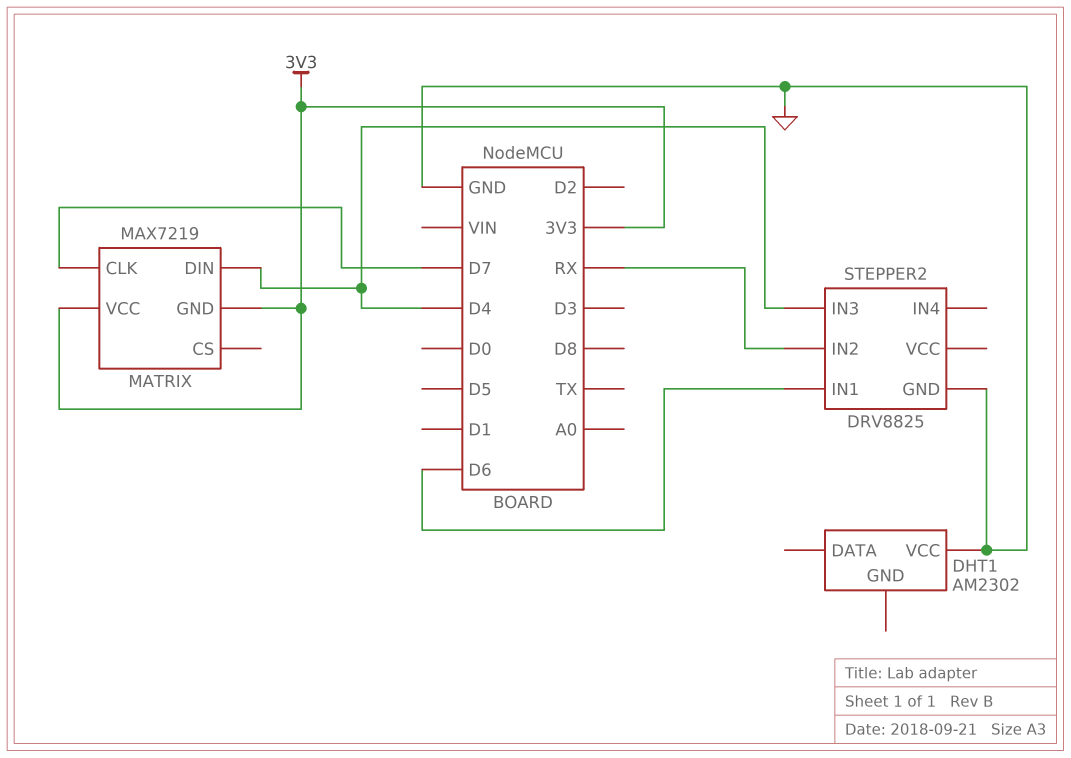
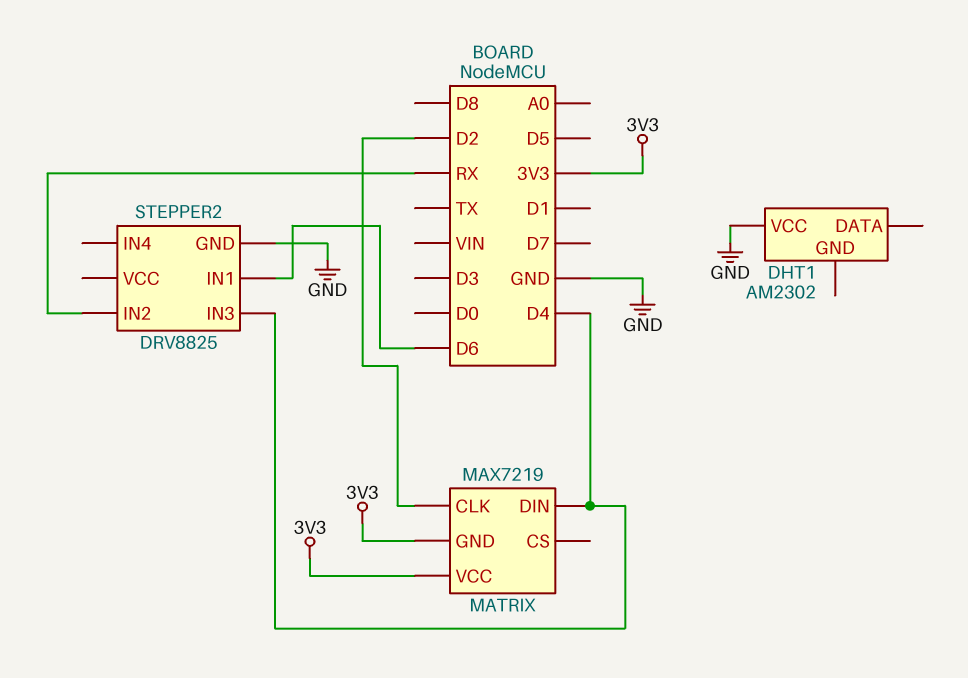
MATRIX pin CLK: D7 -> D2

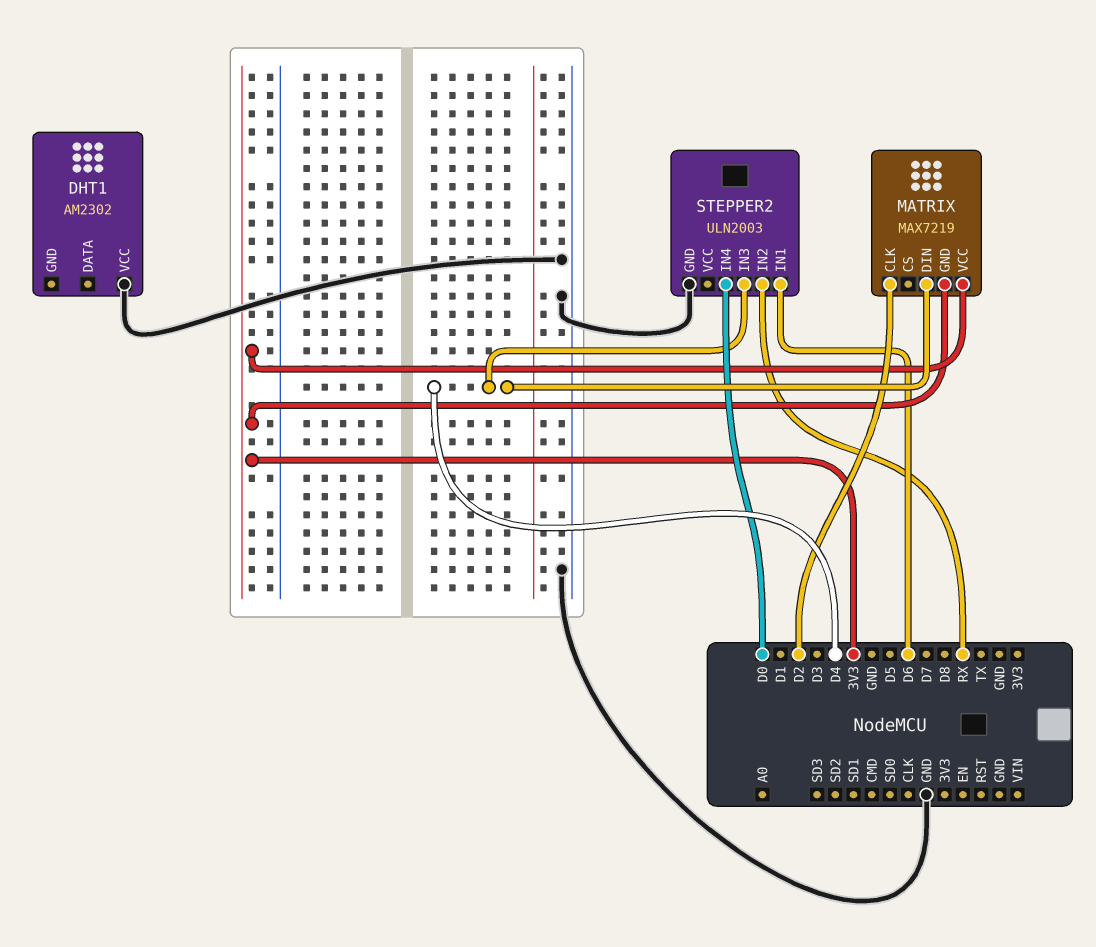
STEPPER2: DRV8825 -> ULN2003
STEPPER2 pin IN4: none -> D0

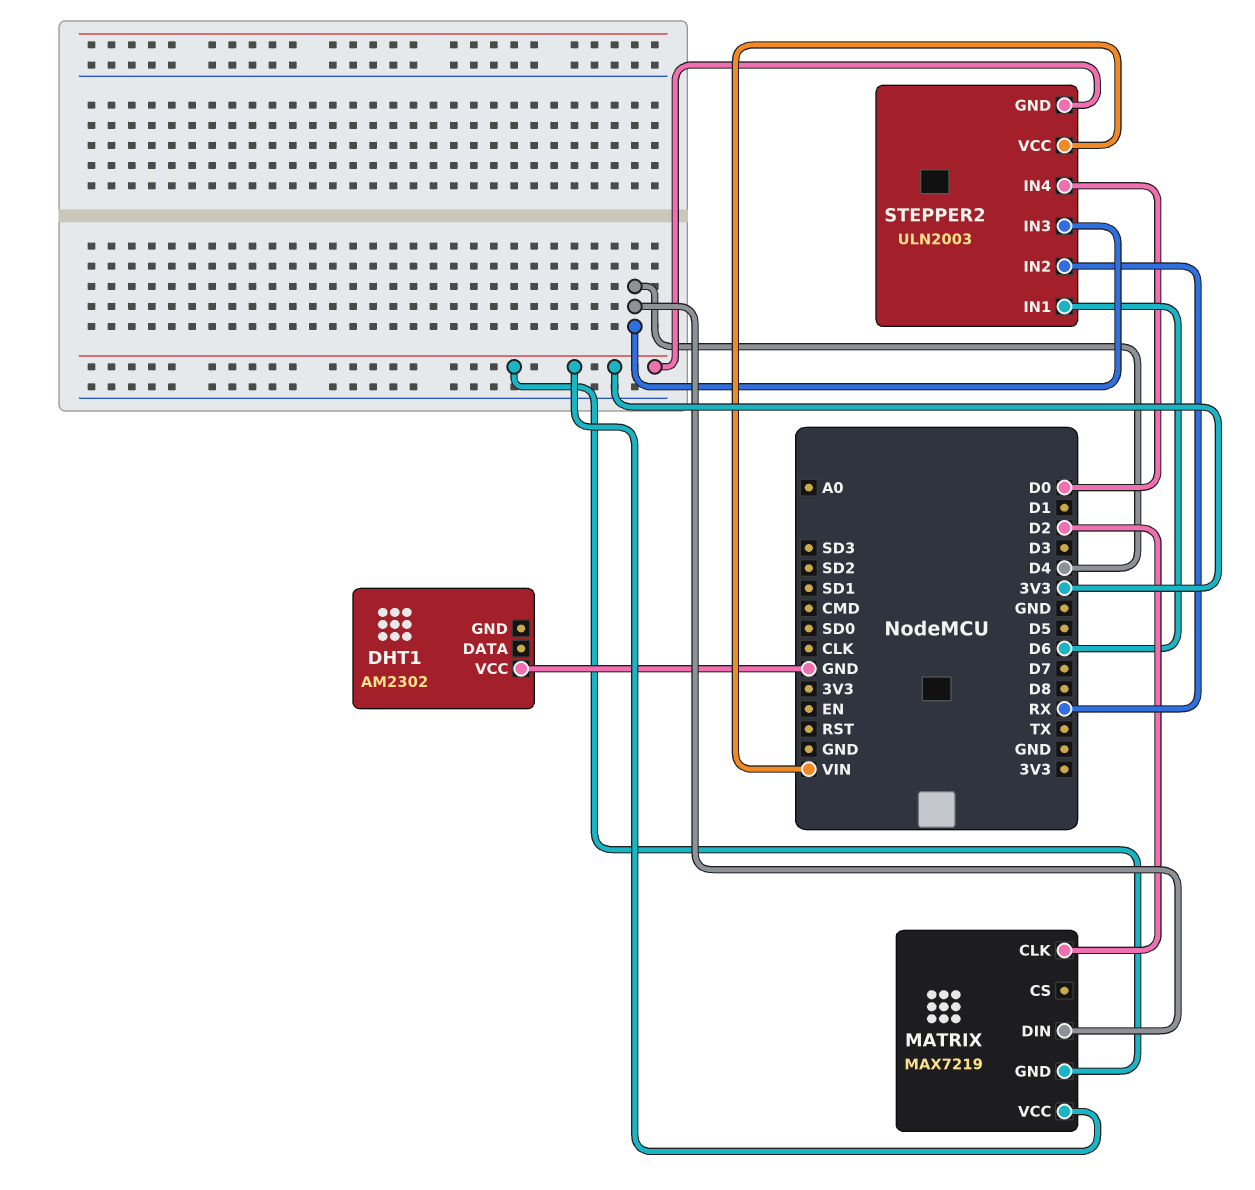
STEPPER2 pin GND: GND -> 3V3
STEPPER2 pin VCC: none -> VIN

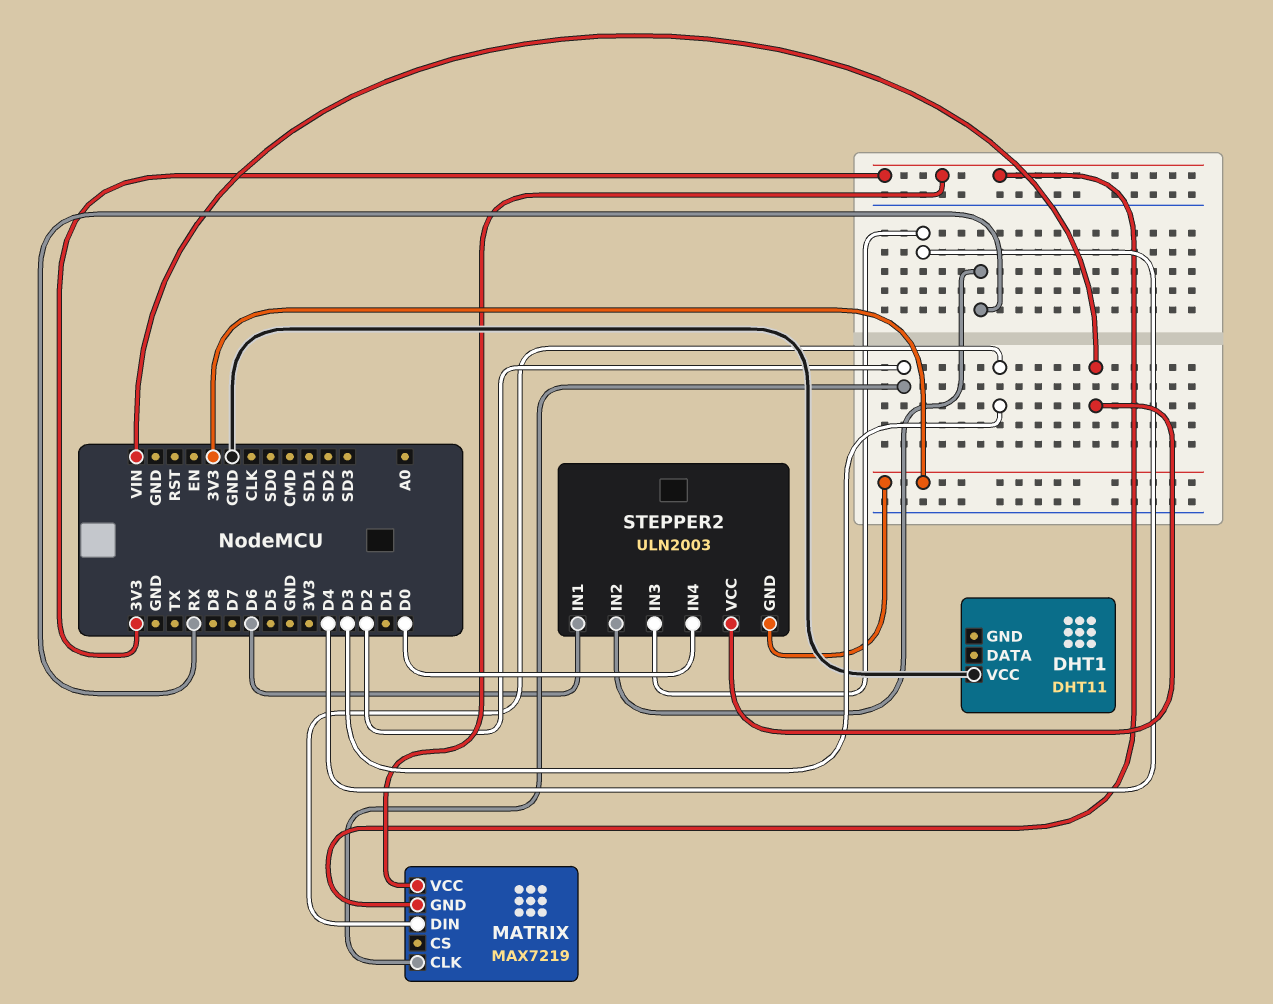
DHT1: AM2302 -> DHT11
MATRIX pin DIN: D4 -> D3

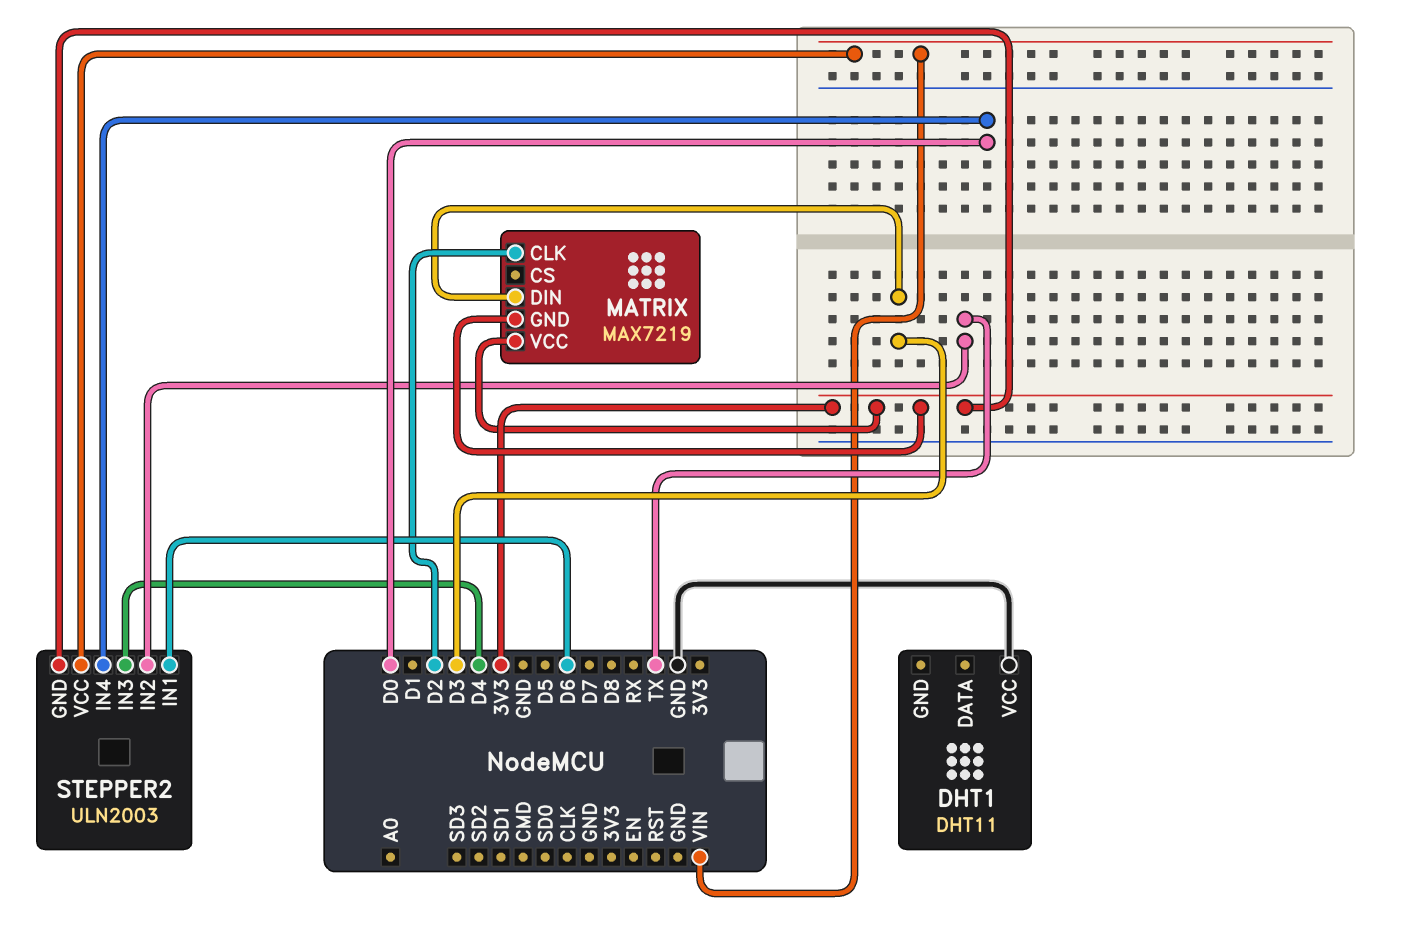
STEPPER2 pin IN2: RX -> TX

